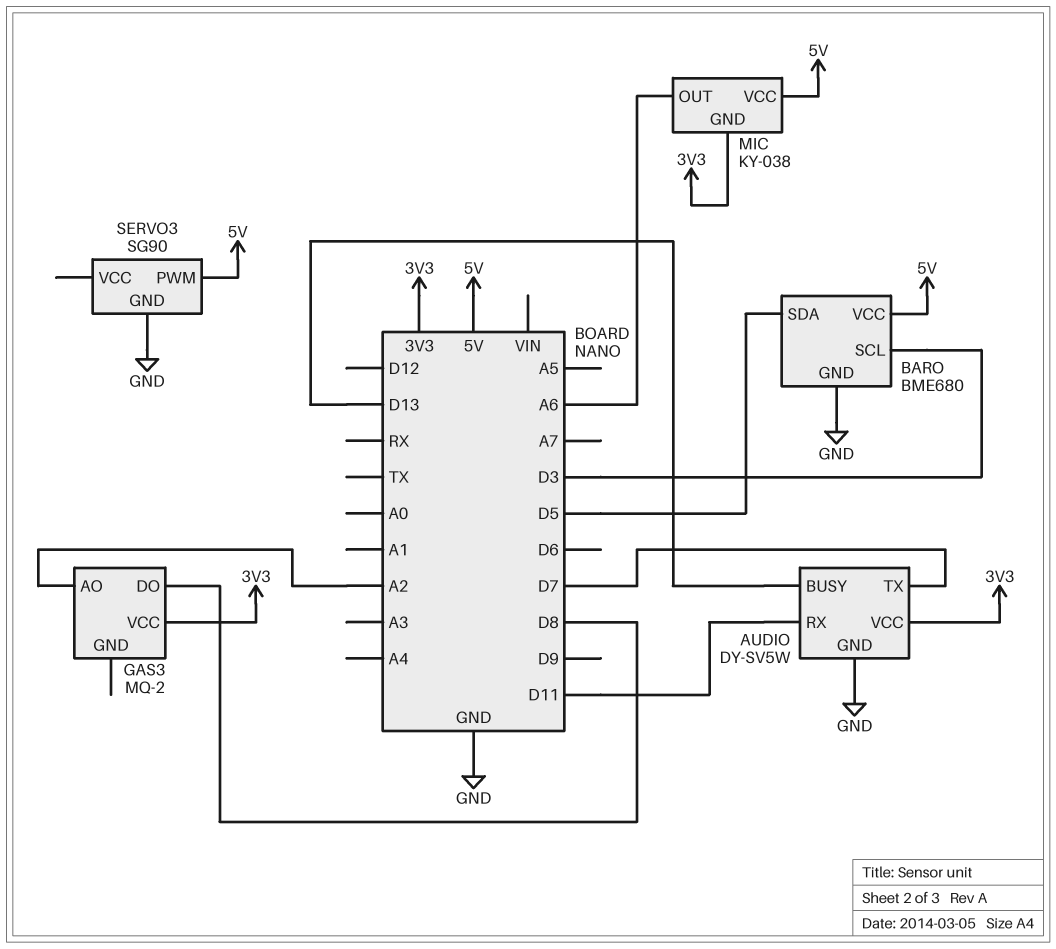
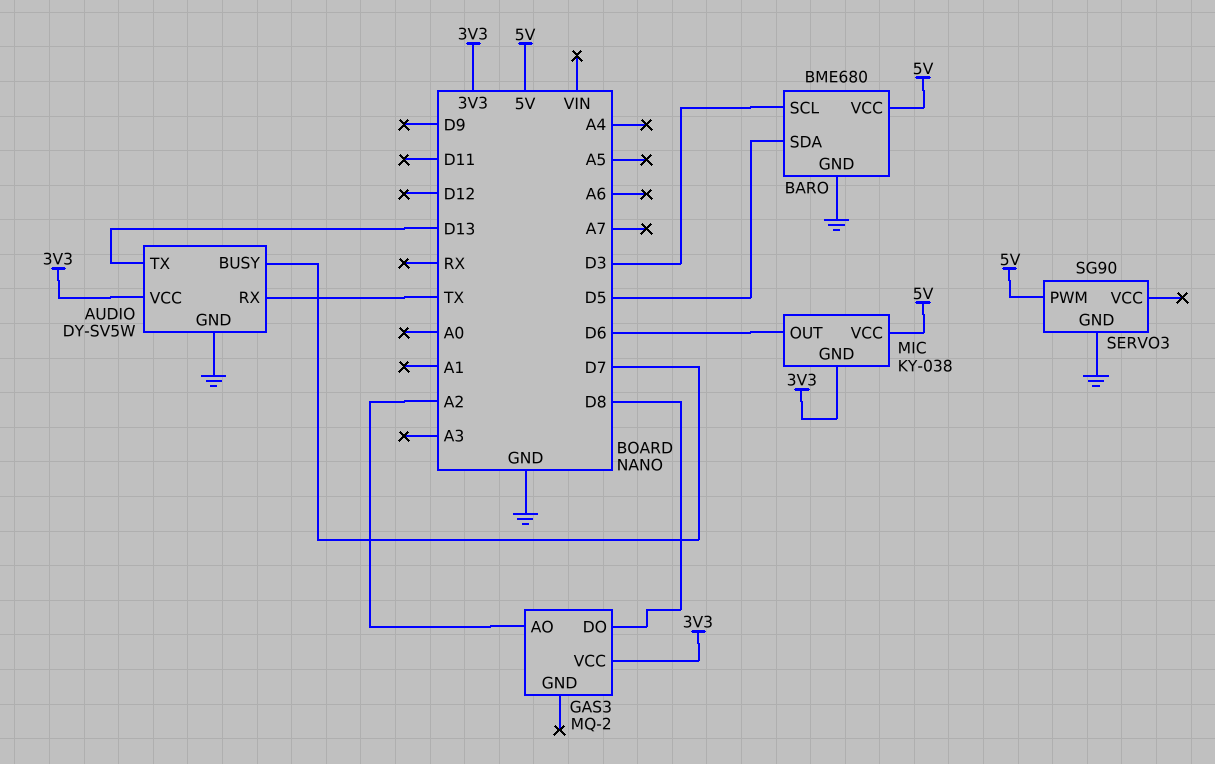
AUDIO pin BUSY: D13 -> D7
AUDIO pin RX: D11 -> TX
AUDIO pin TX: D7 -> D13
MIC pin OUT: A6 -> D6

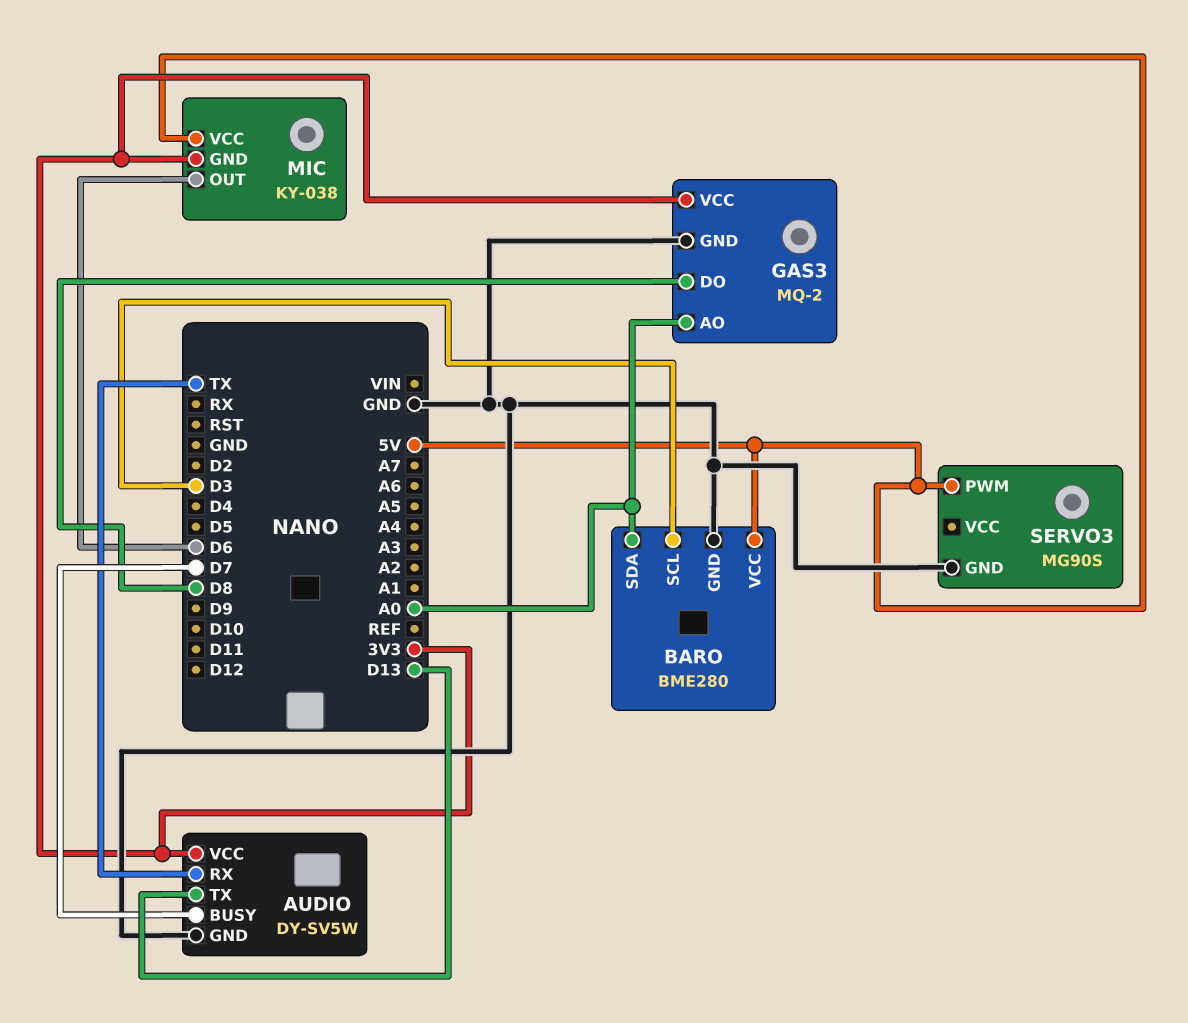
BARO: BME680 -> BME280
BARO pin SDA: D5 -> A0
GAS3 pin AO: A2 -> A0
GAS3 pin GND: none -> GND
SERVO3: SG90 -> MG90S

